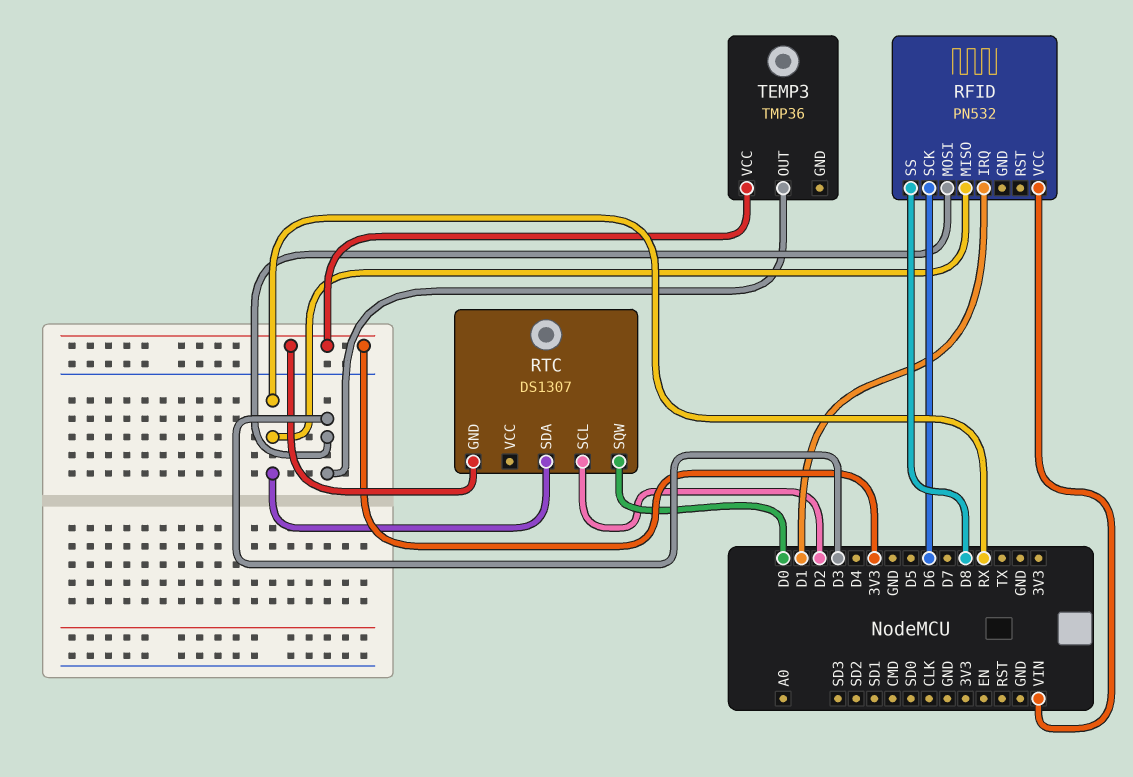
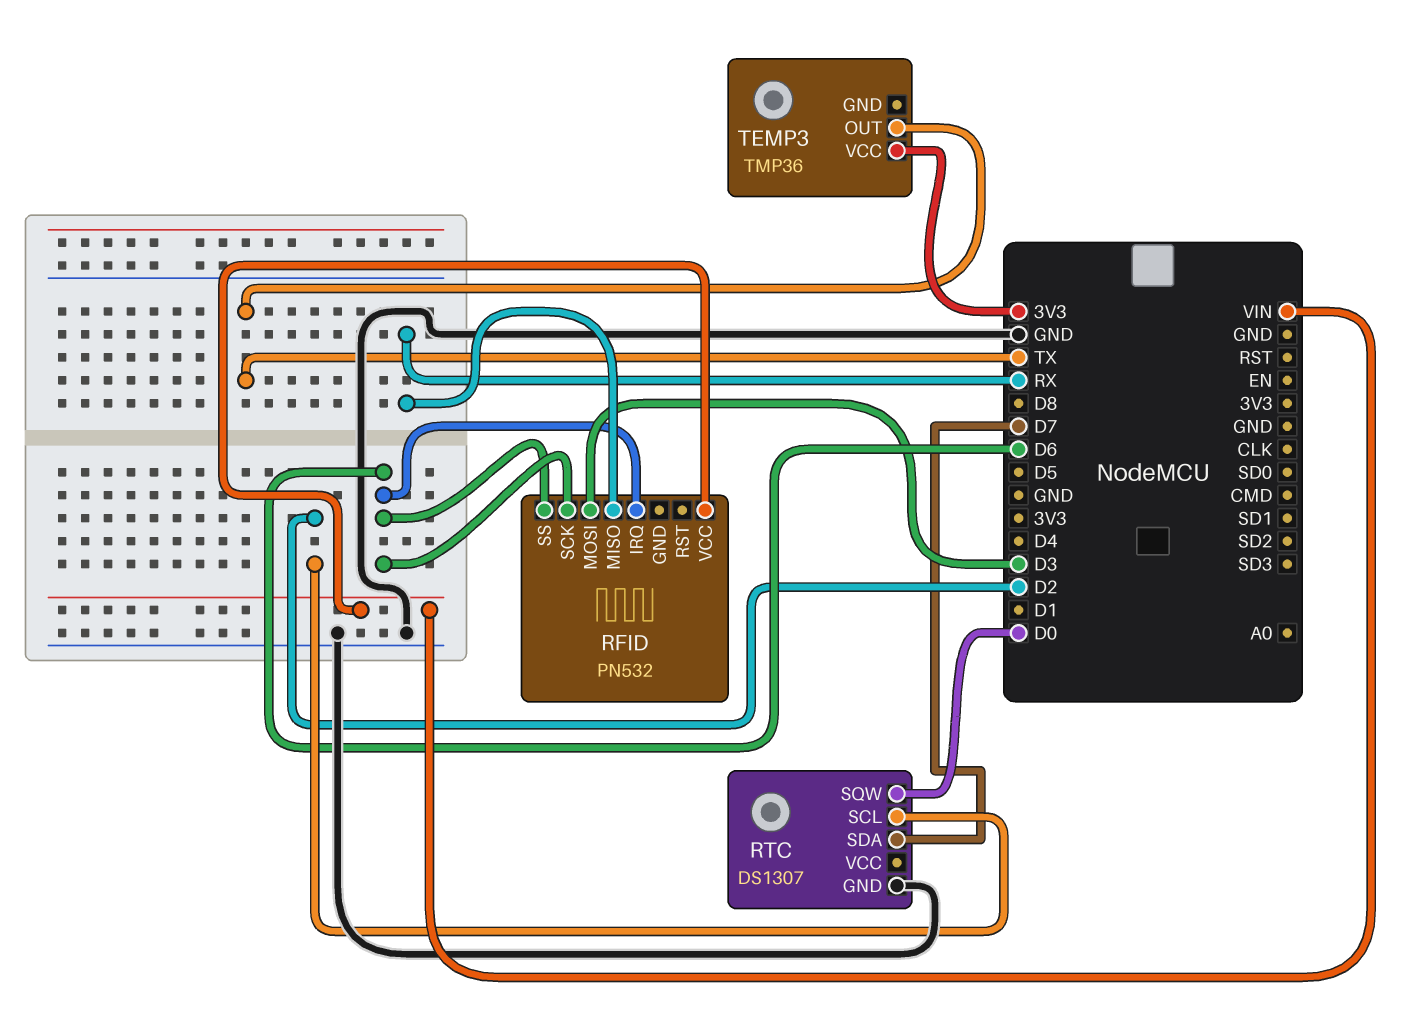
RFID pin IRQ: D1 -> D6
RFID pin SS: D8 -> D6
RTC pin GND: 3V3 -> GND
RTC pin SDA: RX -> D7
TEMP3 pin OUT: D3 -> TX

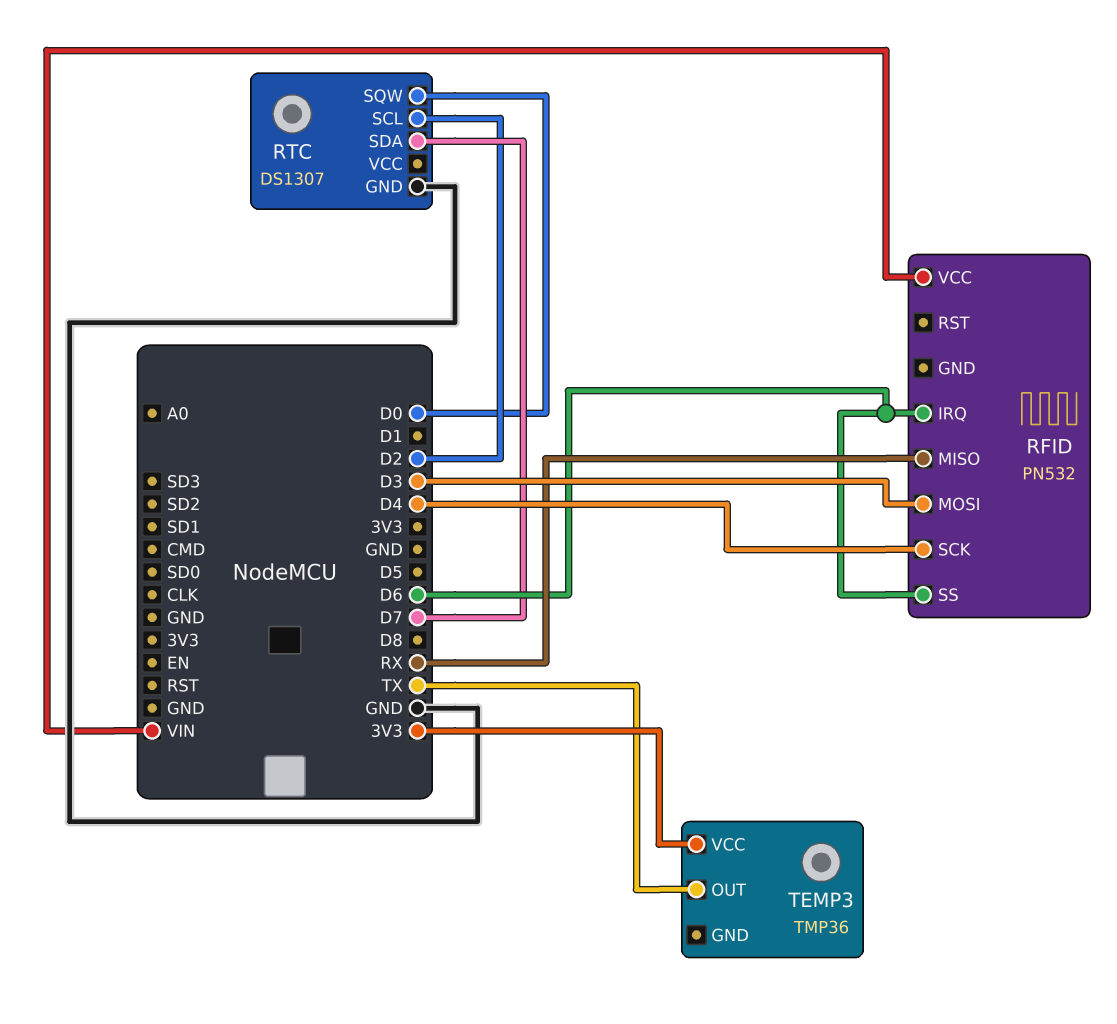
RFID pin SCK: D6 -> D4

